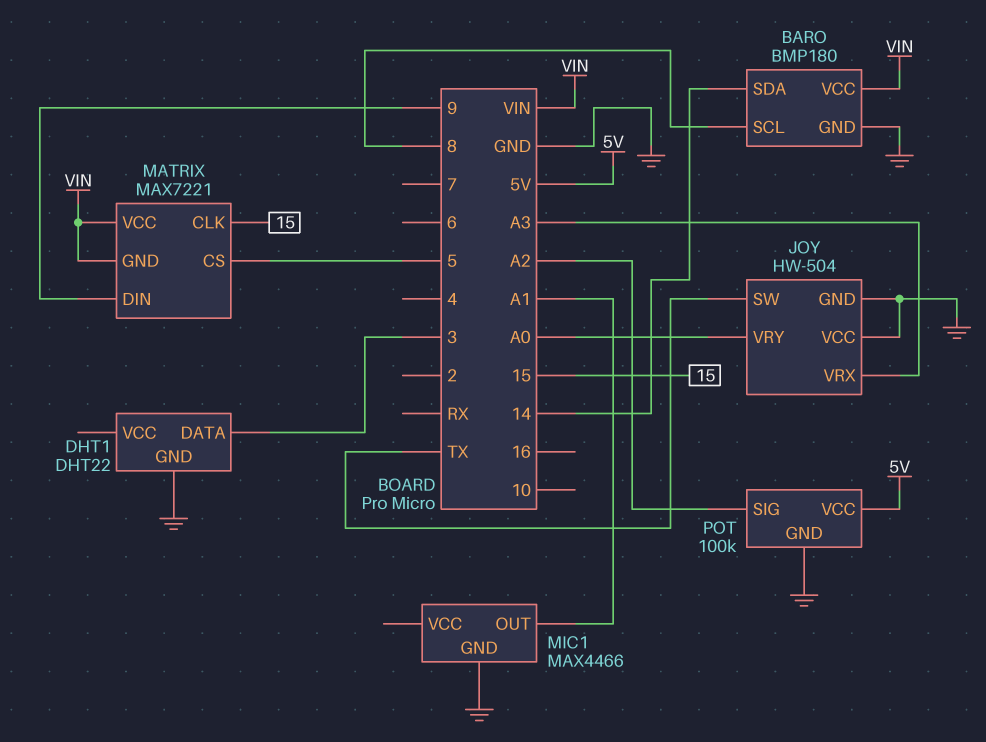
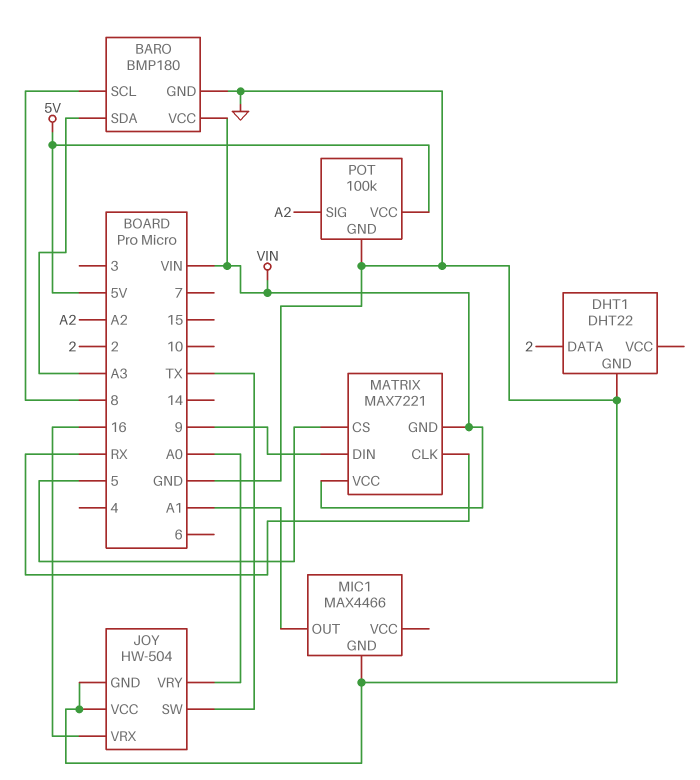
BARO pin SDA: 14 -> A3
DHT1 pin DATA: 3 -> 2
JOY pin VRX: A3 -> 16
MATRIX pin CLK: 15 -> RX

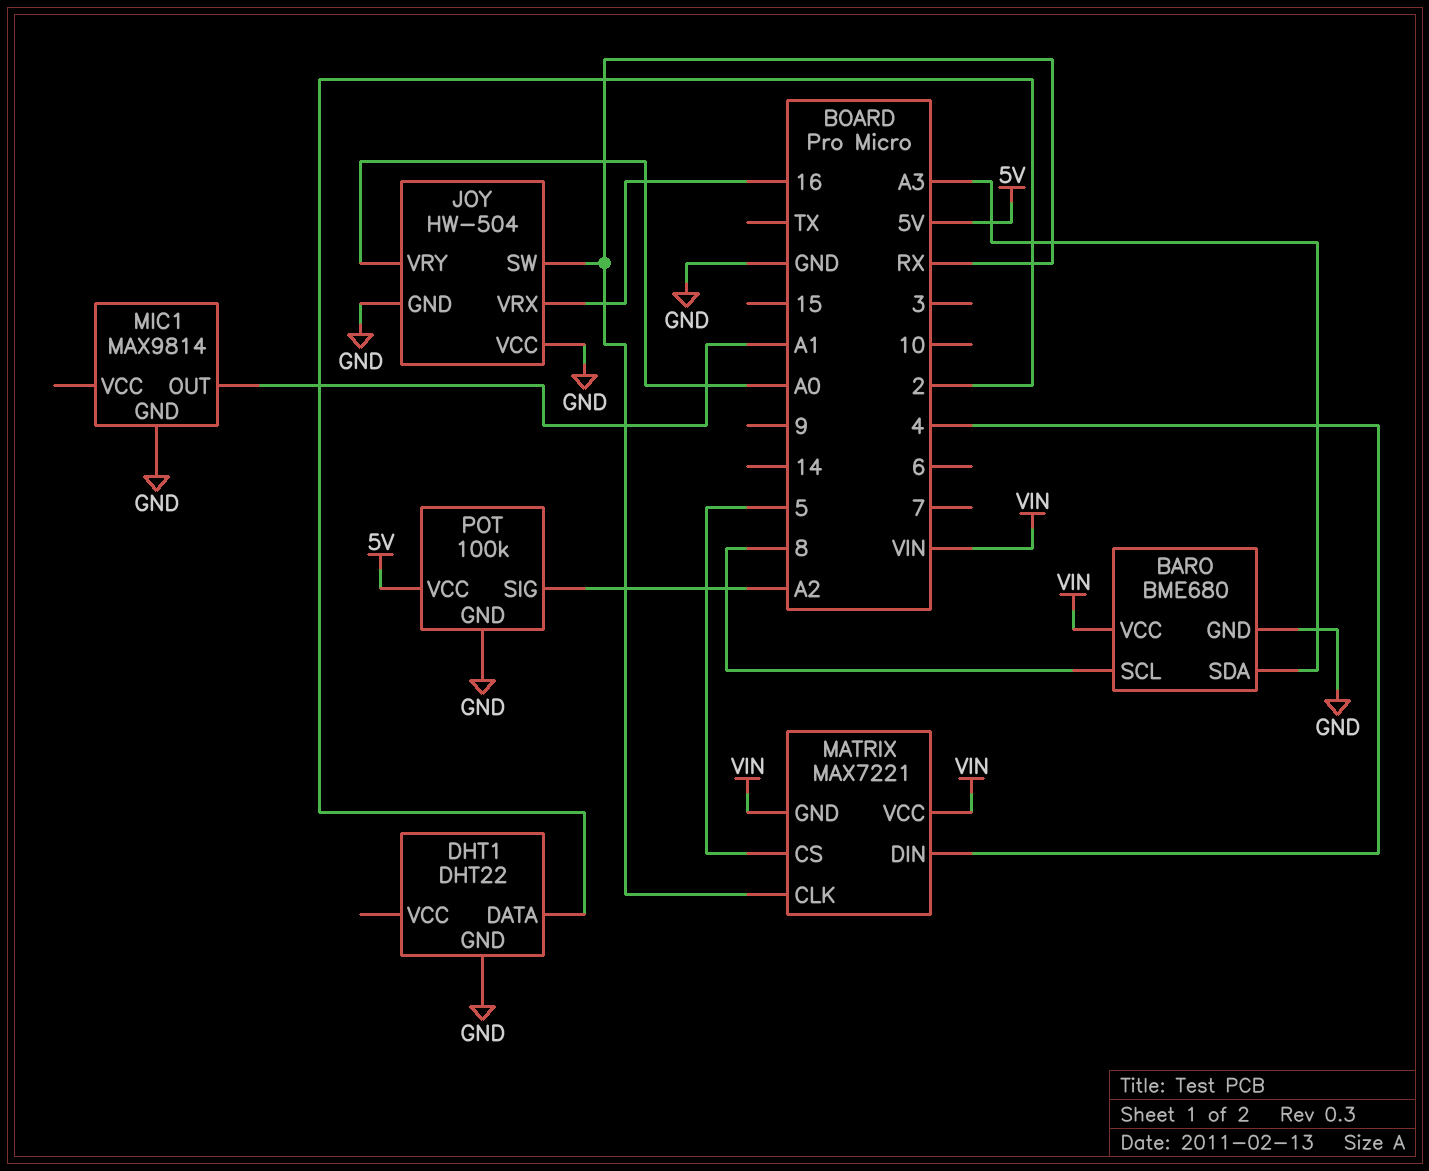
BARO: BMP180 -> BME680
JOY pin SW: TX -> RX
MATRIX pin DIN: 9 -> 4
MIC1: MAX4466 -> MAX9814

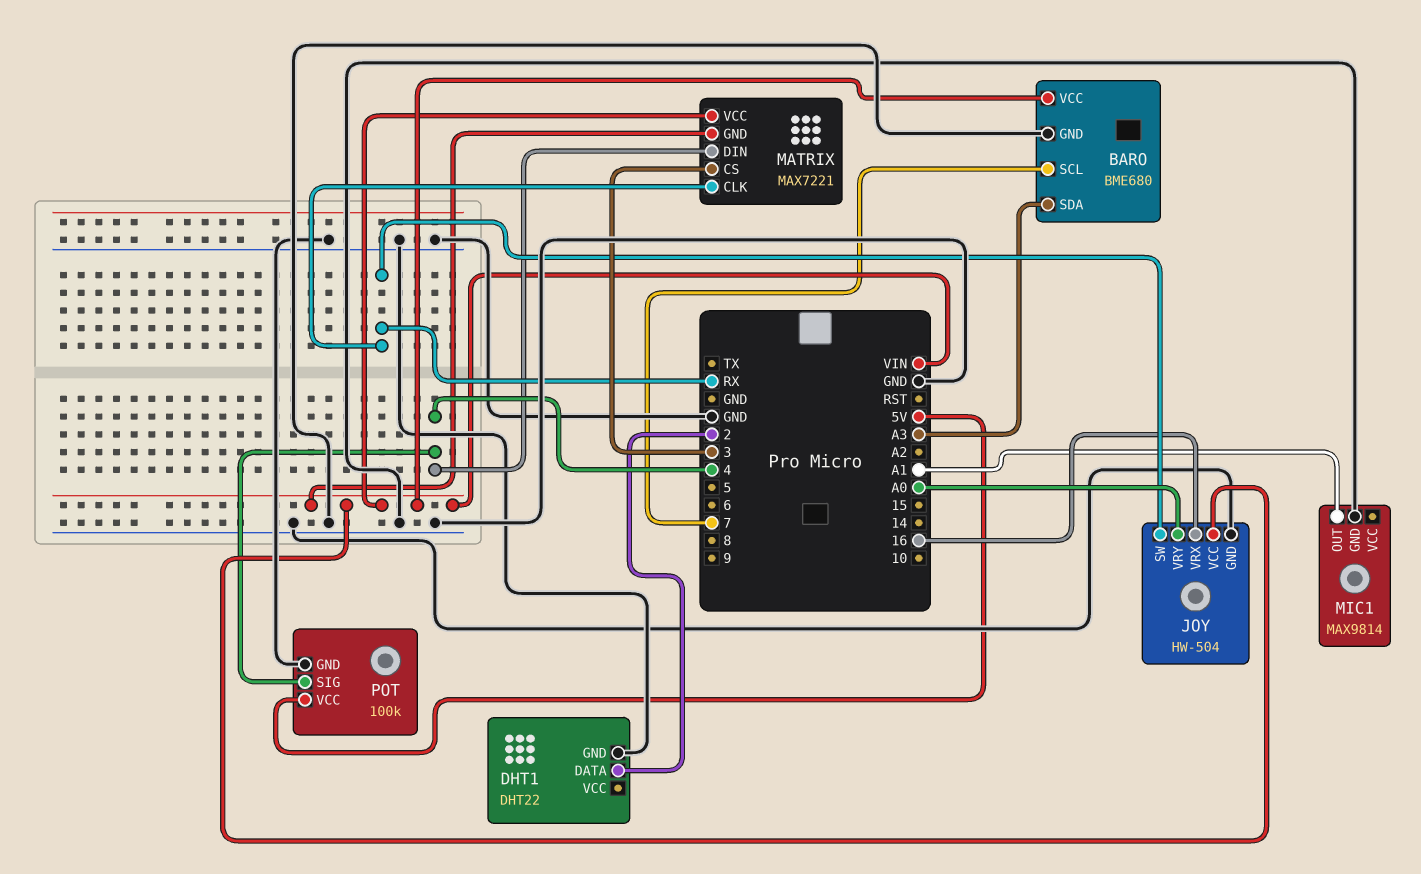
BARO pin SCL: 8 -> 7
JOY pin VCC: GND -> VIN
MATRIX pin CS: 5 -> 3
POT pin SIG: A2 -> 4

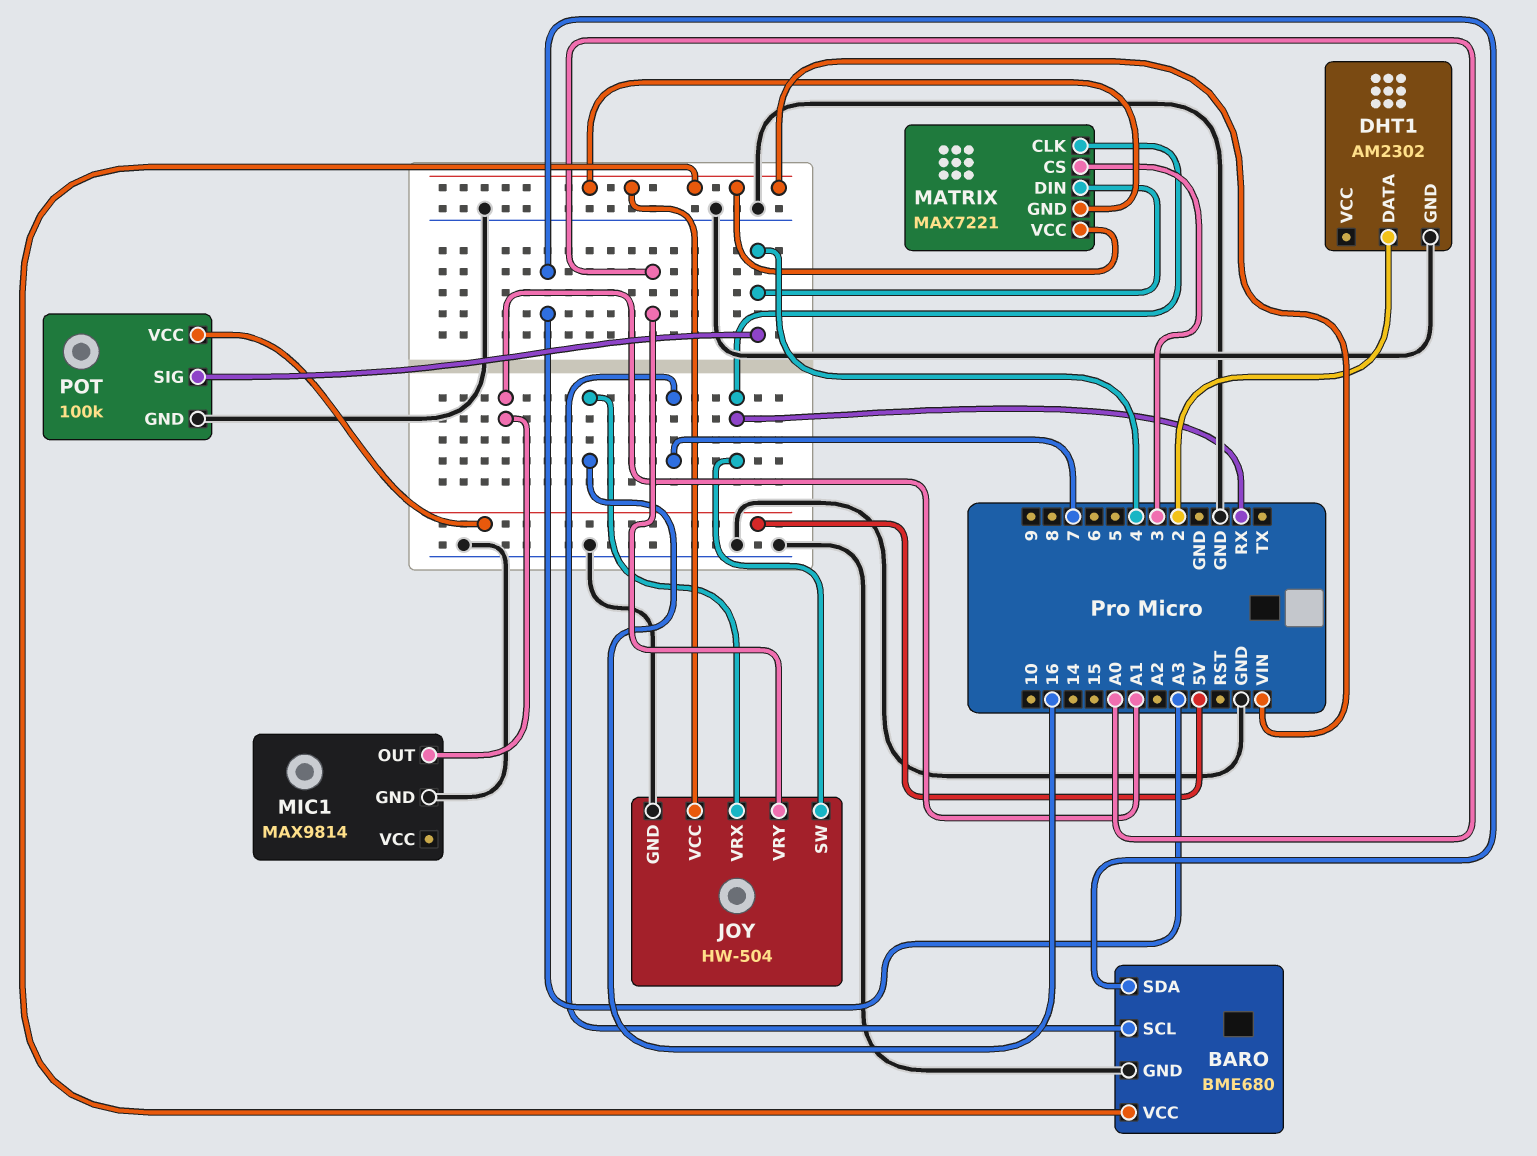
DHT1: DHT22 -> AM2302

